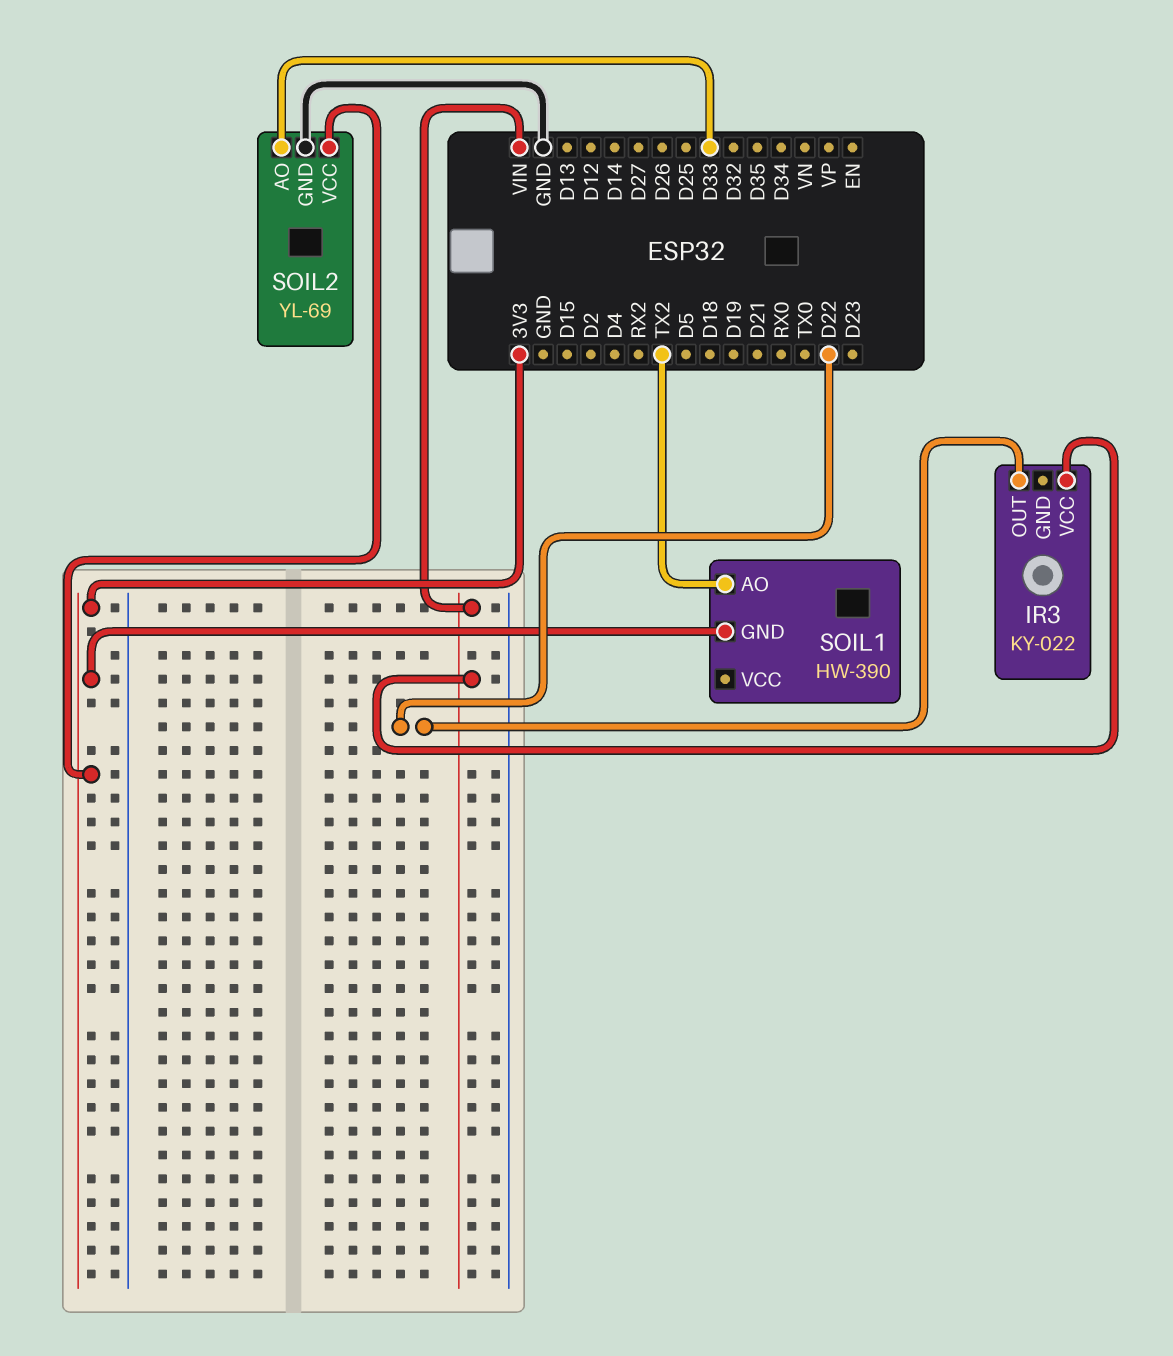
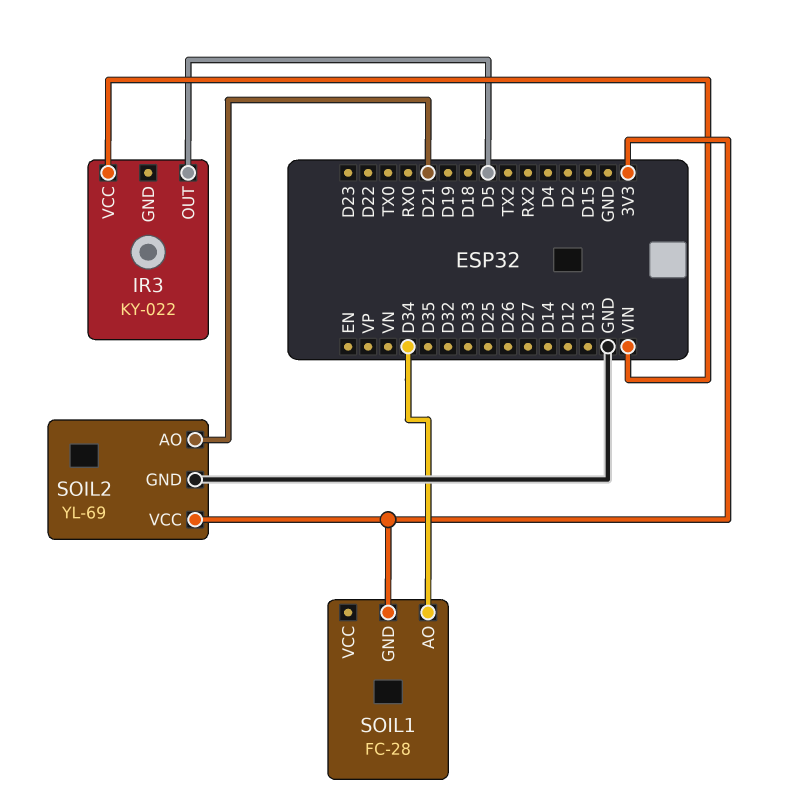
IR3 pin OUT: D22 -> D5
SOIL1: HW-390 -> FC-28
SOIL1 pin AO: TX2 -> D34
SOIL2 pin AO: D33 -> D21

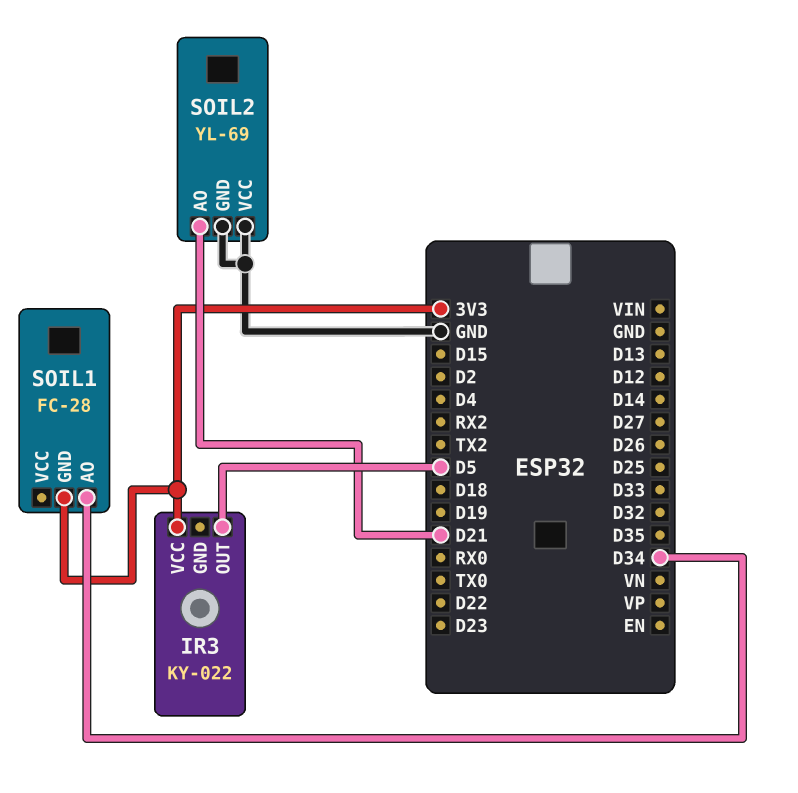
IR3 pin VCC: VIN -> 3V3
SOIL2 pin VCC: 3V3 -> GND

